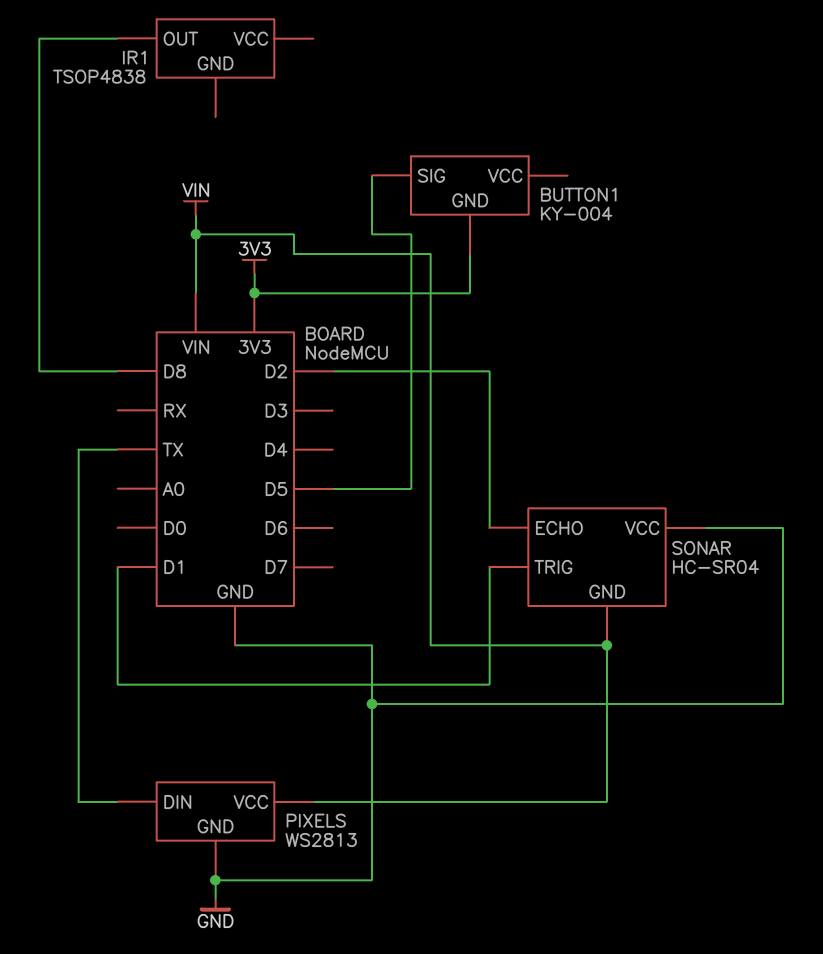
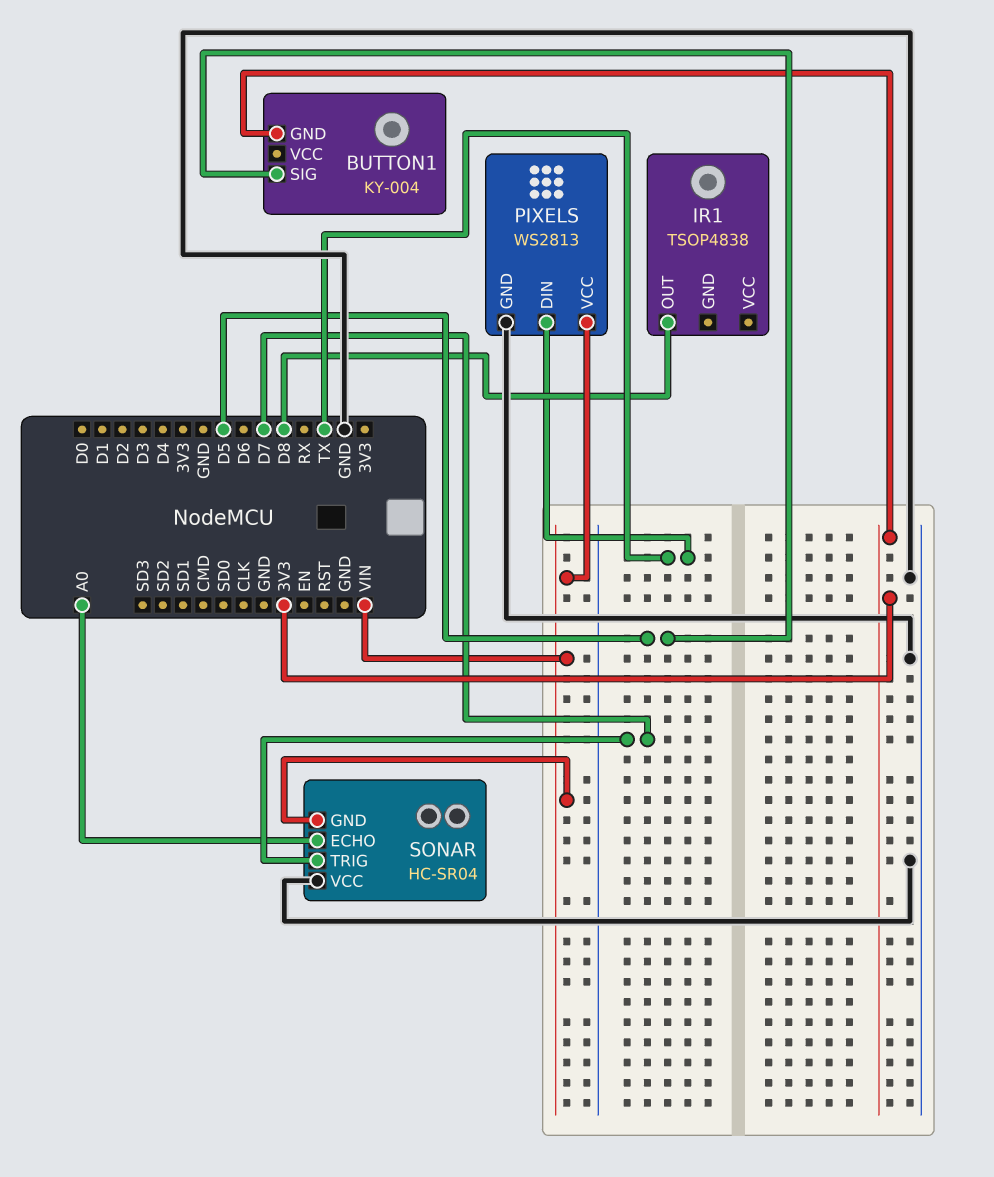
SONAR pin ECHO: D2 -> A0
SONAR pin TRIG: D1 -> D7

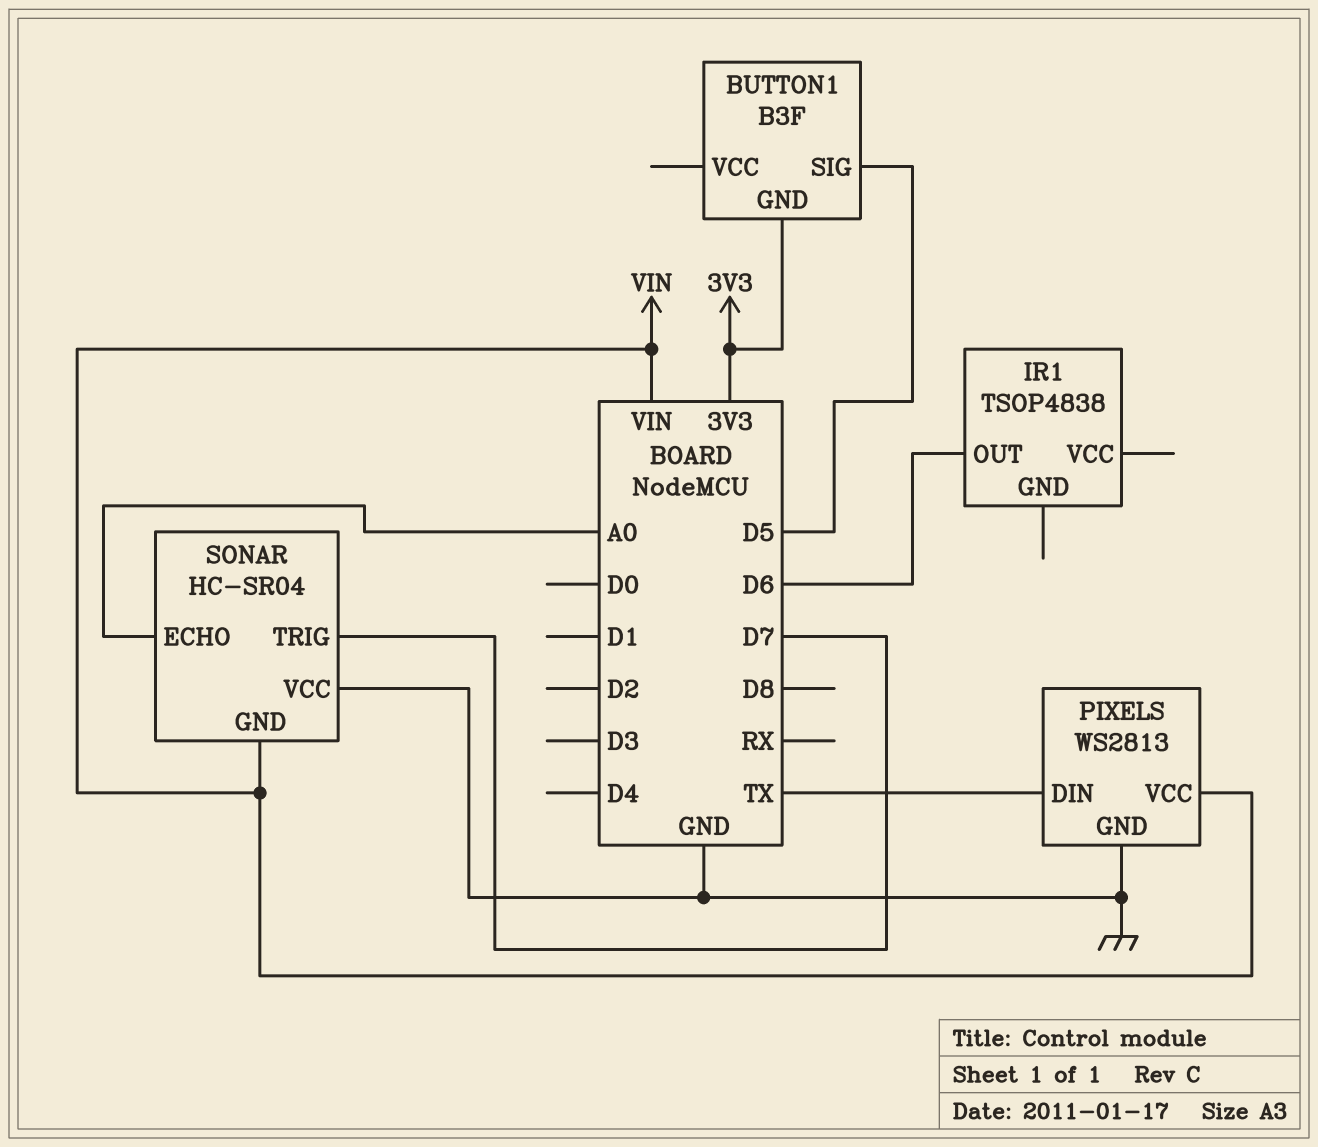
BUTTON1: KY-004 -> B3F
IR1 pin OUT: D8 -> D6

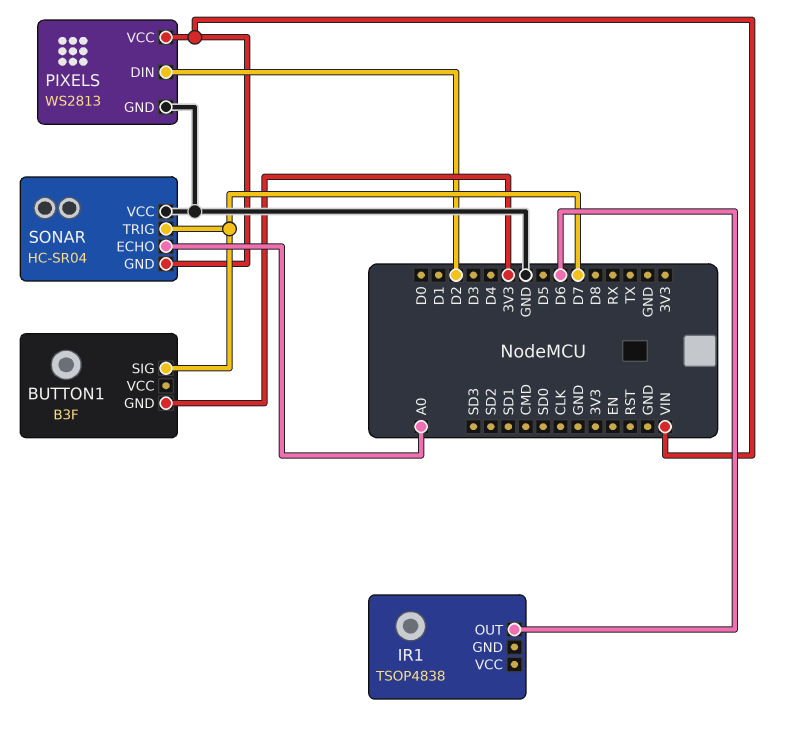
BUTTON1 pin SIG: D5 -> D7
PIXELS pin DIN: TX -> D2

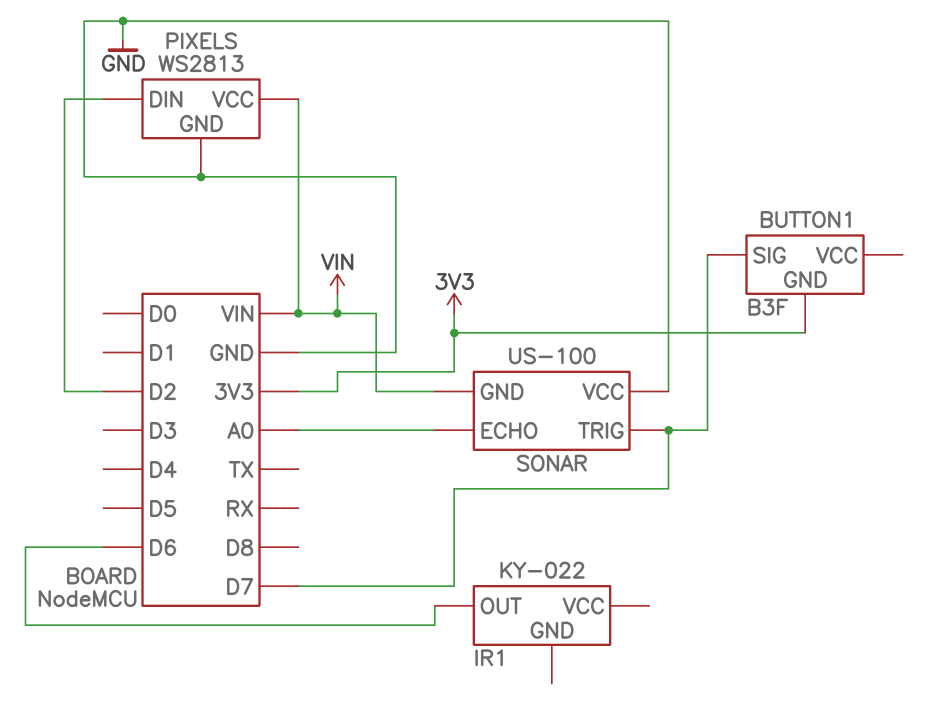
IR1: TSOP4838 -> KY-022
SONAR: HC-SR04 -> US-100

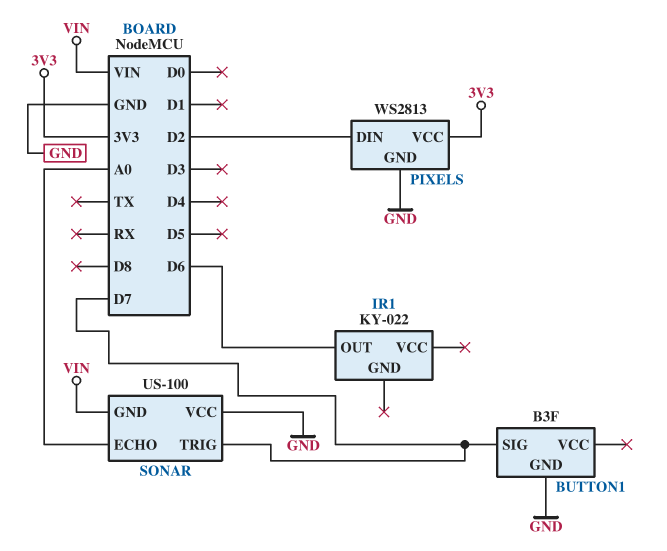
BUTTON1 pin GND: 3V3 -> GND
PIXELS pin VCC: VIN -> 3V3

